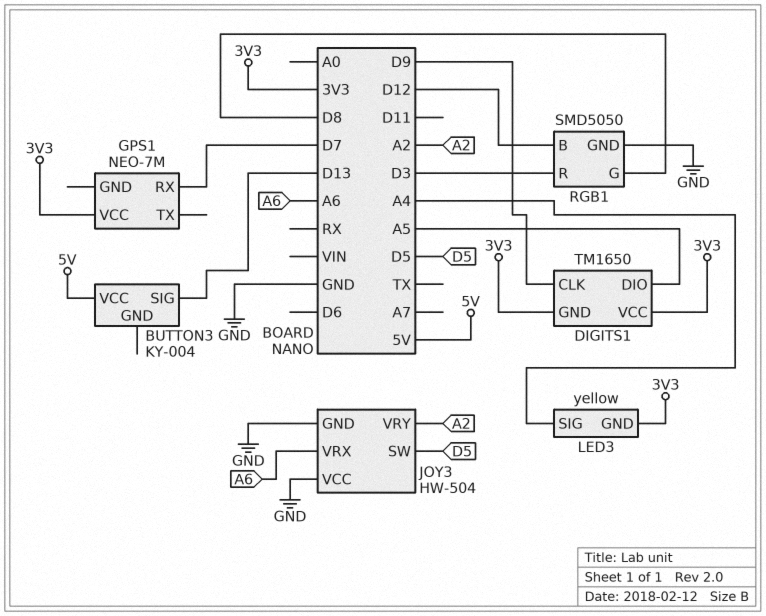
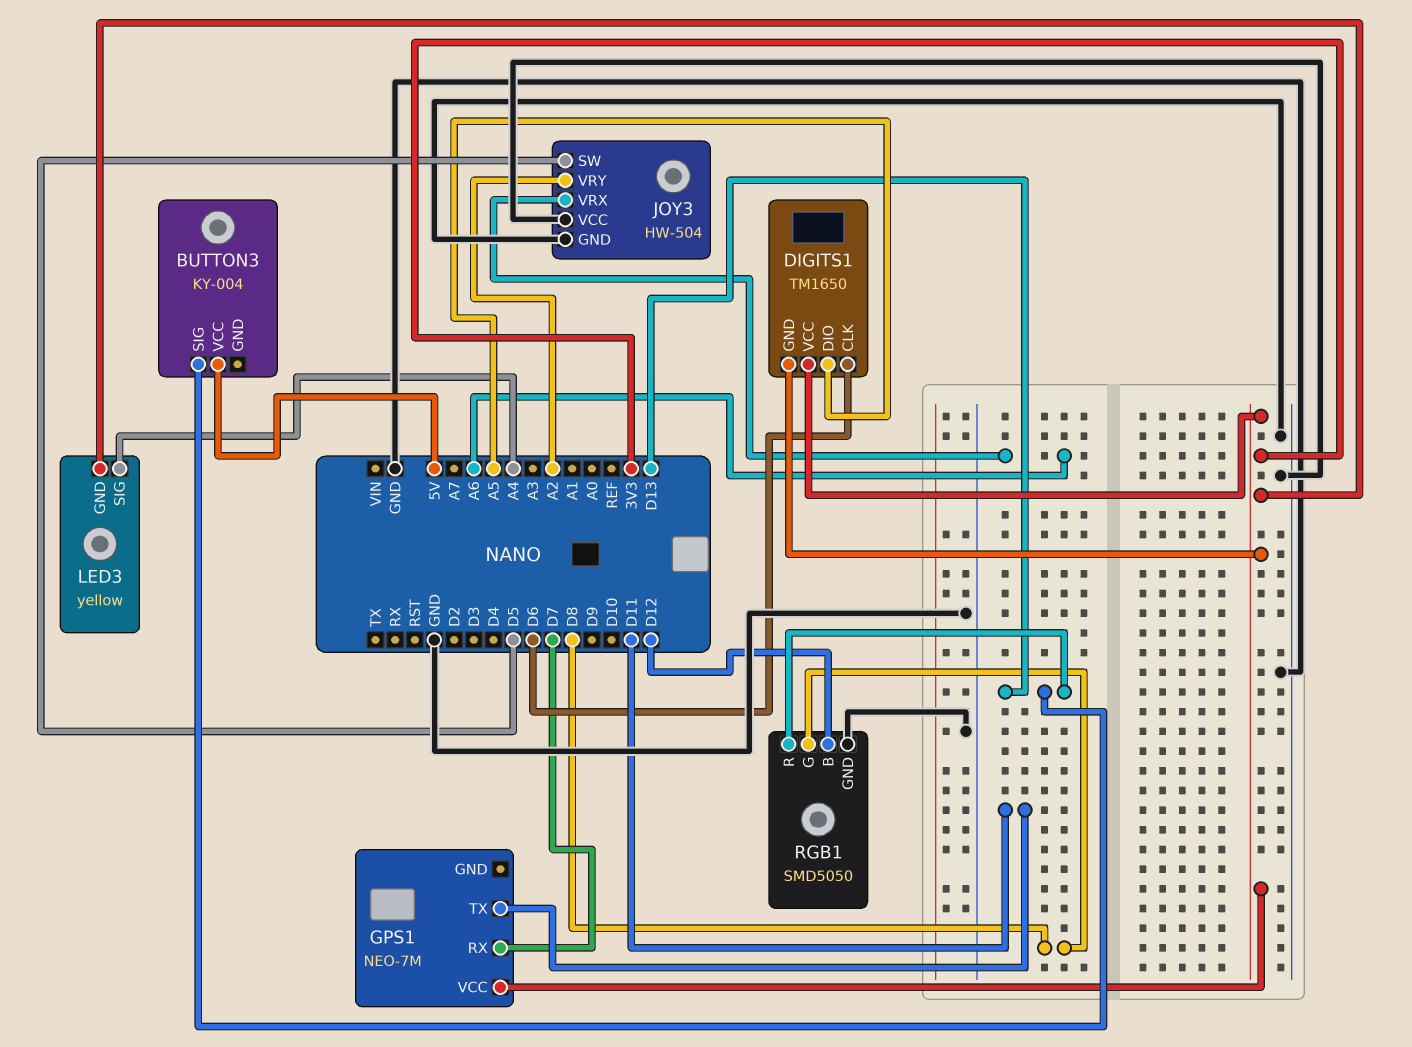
DIGITS1 pin CLK: D9 -> D6
GPS1 pin TX: none -> D11
RGB1 pin R: D3 -> D13

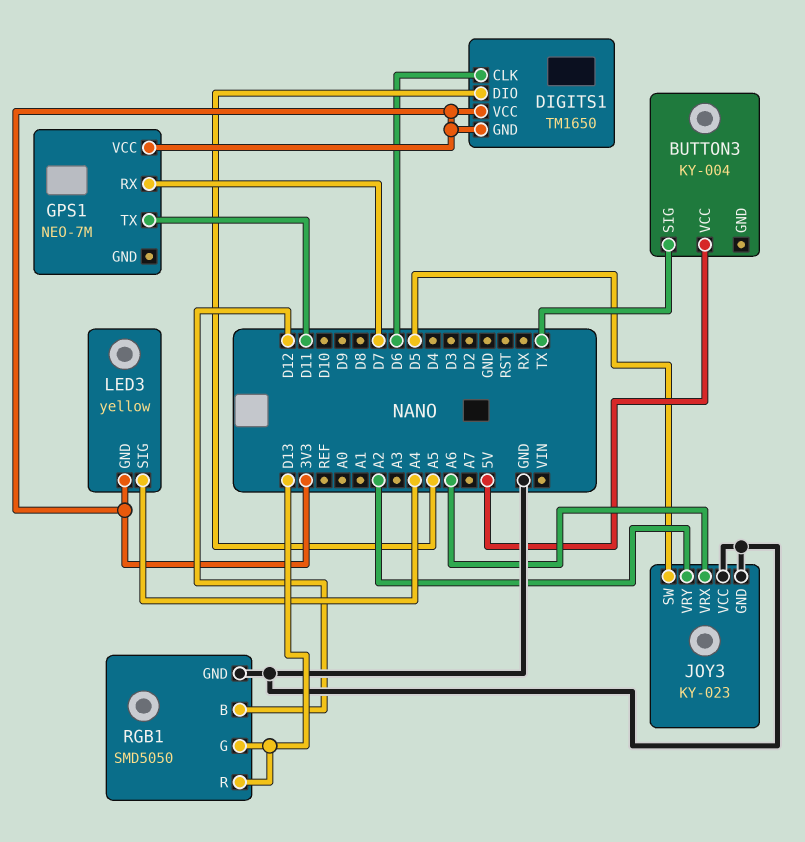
BUTTON3 pin SIG: D13 -> TX
JOY3: HW-504 -> KY-023
RGB1 pin G: D8 -> D13

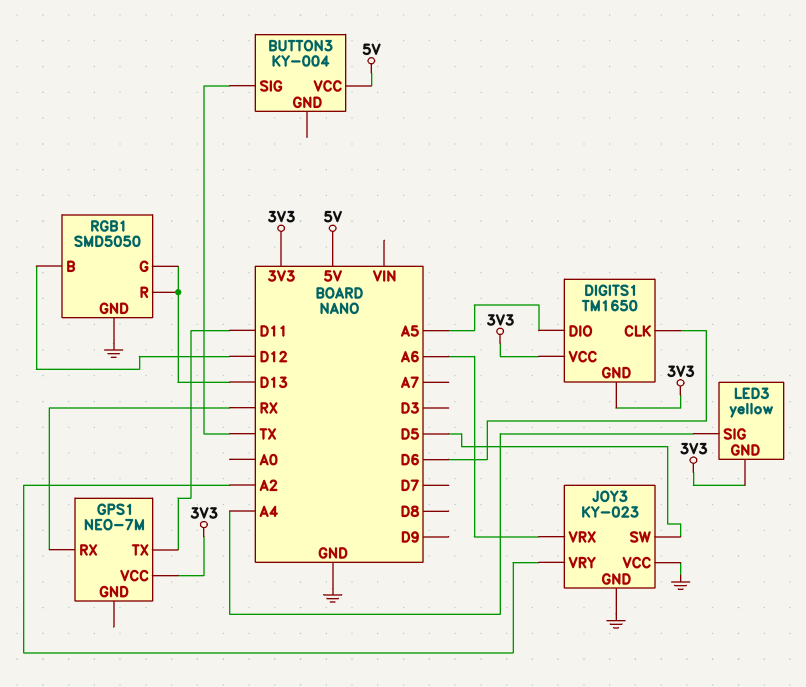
GPS1 pin RX: D7 -> RX

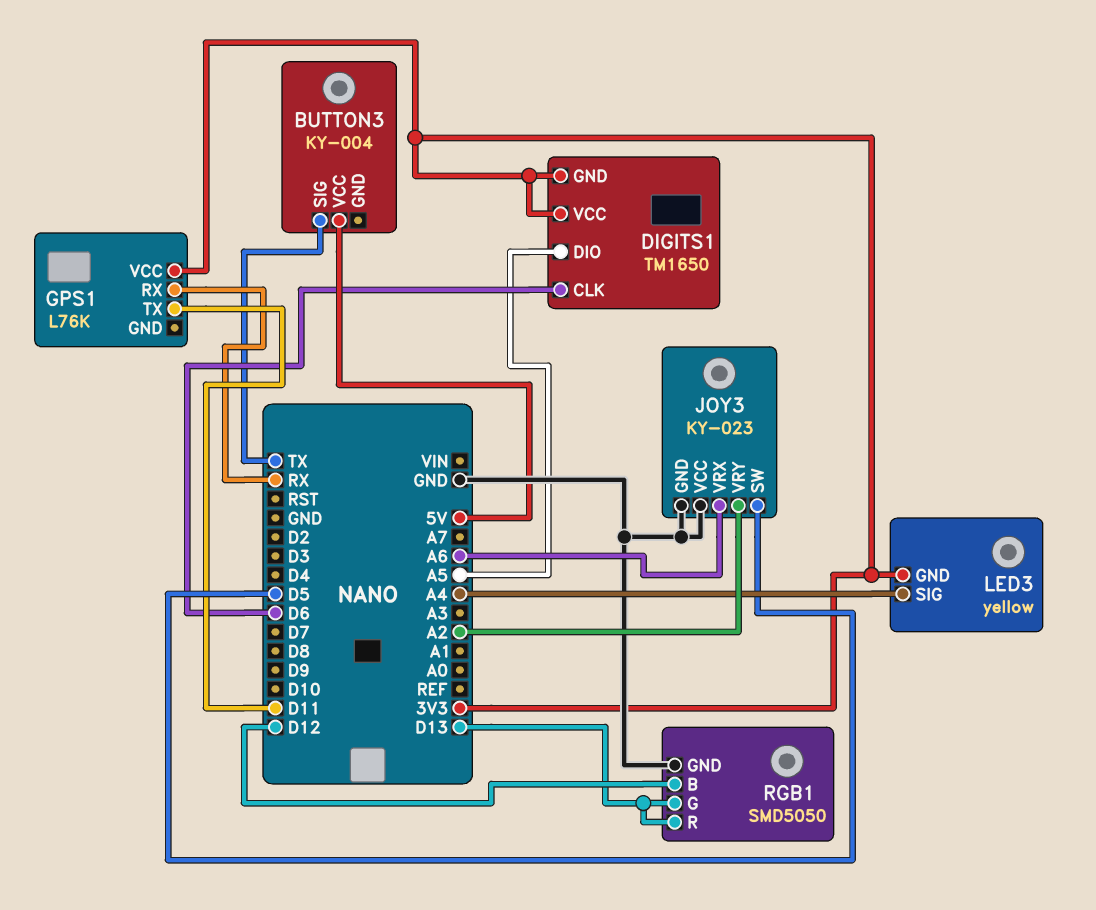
GPS1: NEO-7M -> L76K

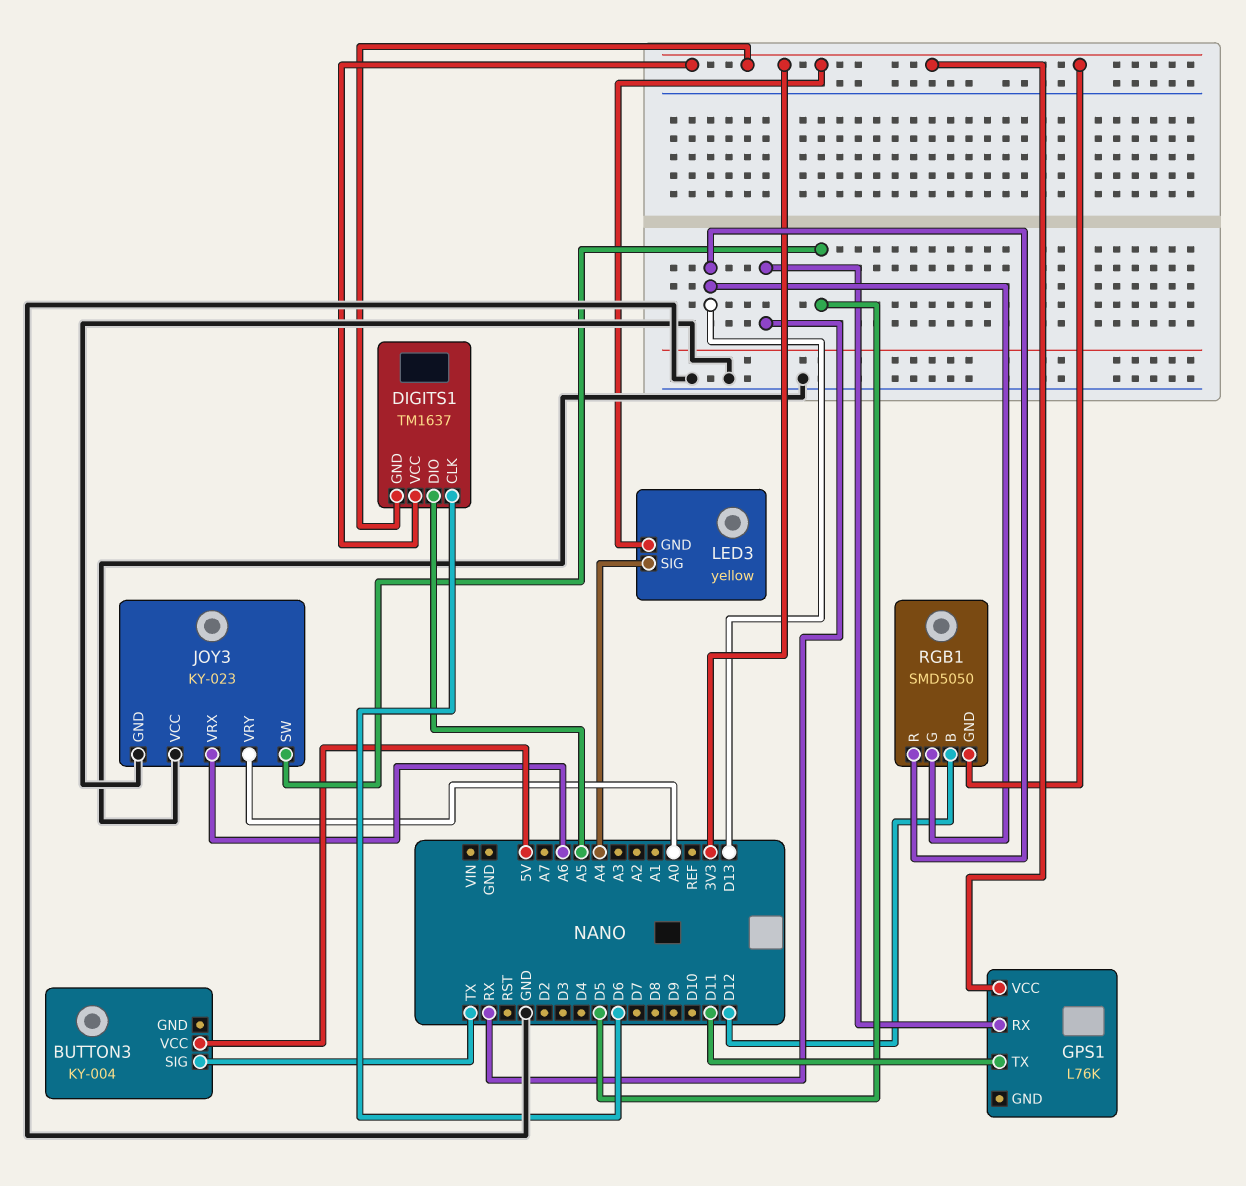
DIGITS1: TM1650 -> TM1637
JOY3 pin VRY: A2 -> A0
RGB1 pin GND: GND -> 3V3

